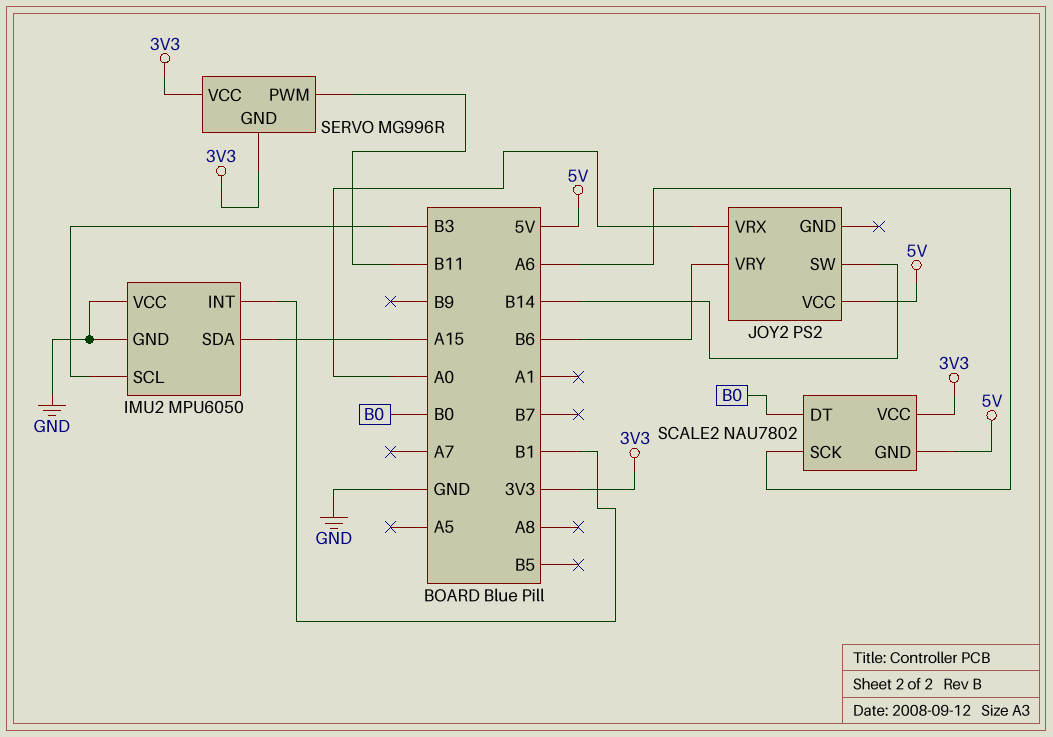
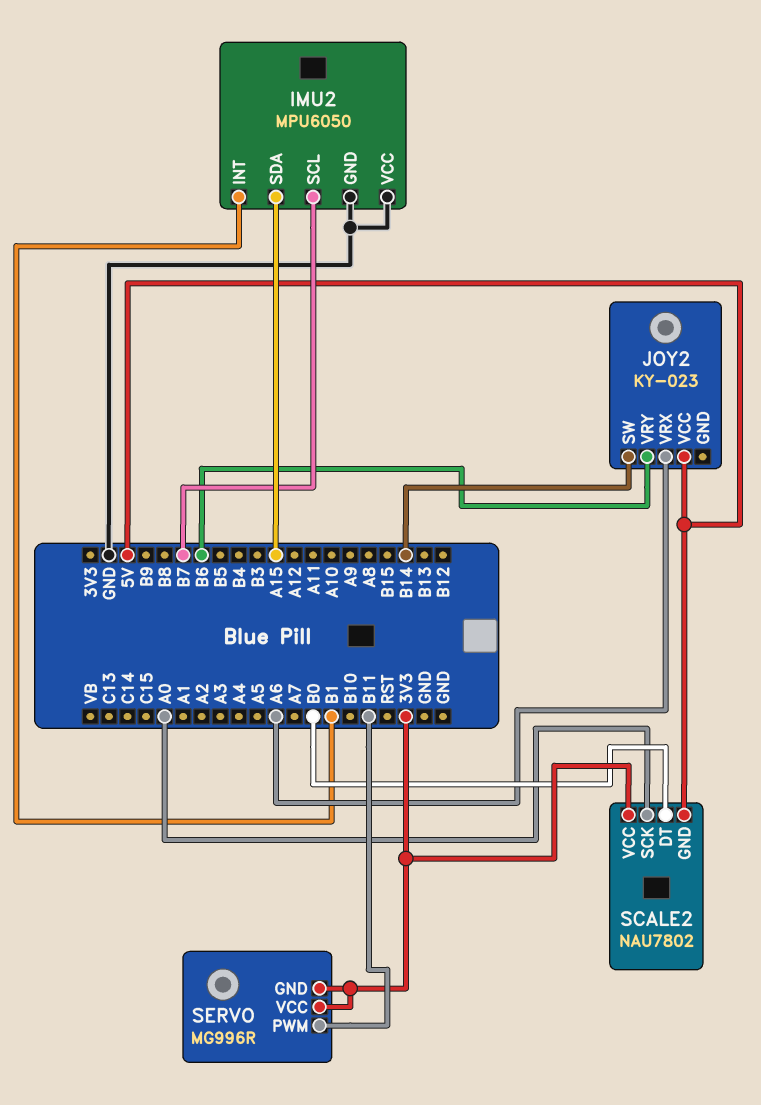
IMU2 pin SCL: B3 -> B7
JOY2: PS2 -> KY-023
JOY2 pin VRX: A0 -> A6
SCALE2 pin SCK: A6 -> A0

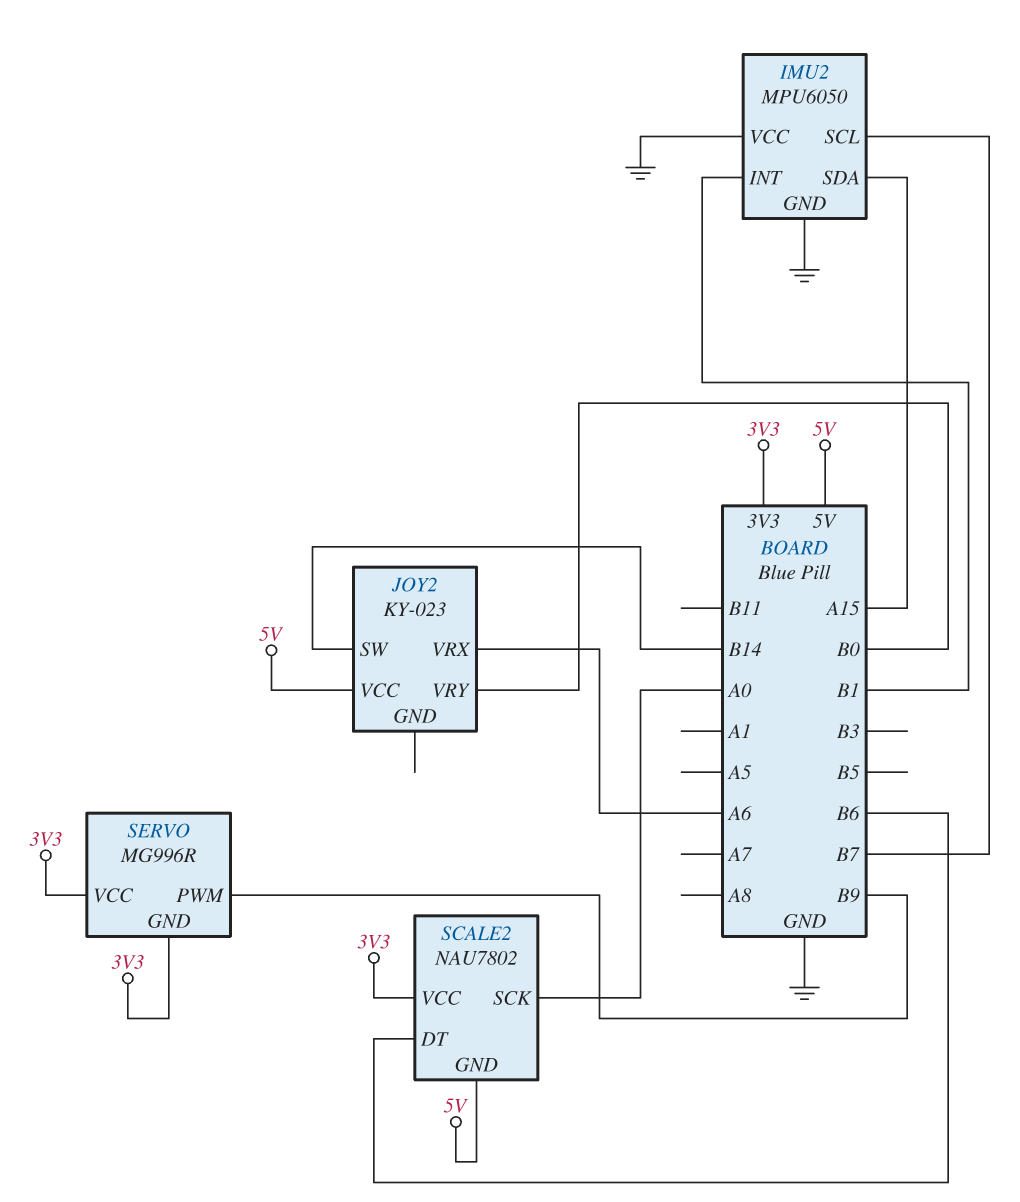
JOY2 pin VRY: B6 -> B0
SCALE2 pin DT: B0 -> B6
SERVO pin PWM: B11 -> B9

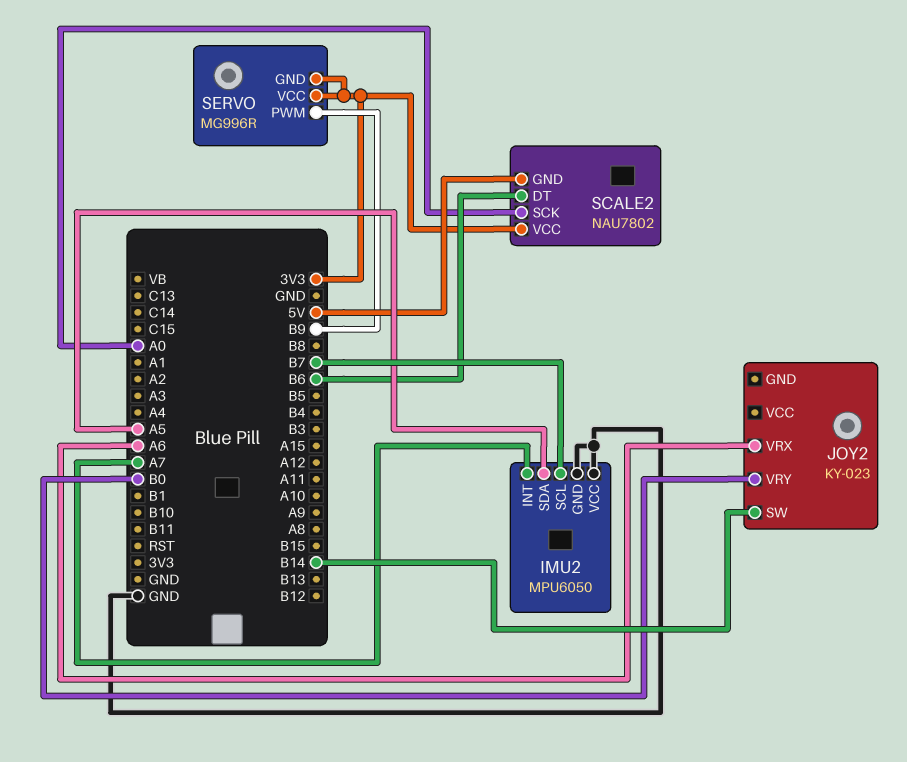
IMU2 pin INT: B1 -> A7
IMU2 pin SDA: A15 -> A5
JOY2 pin VCC: 5V -> none

